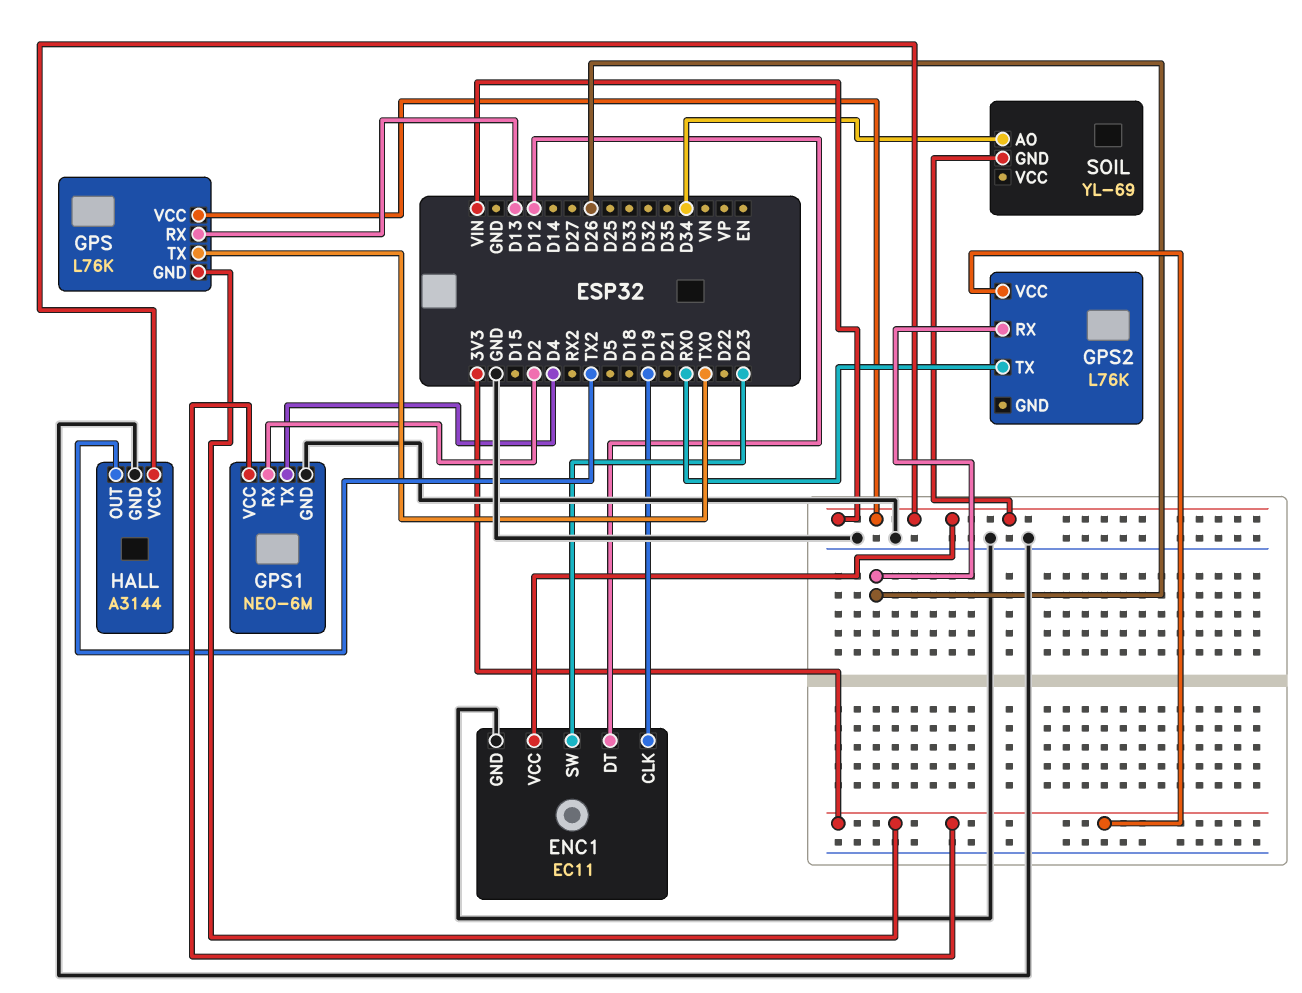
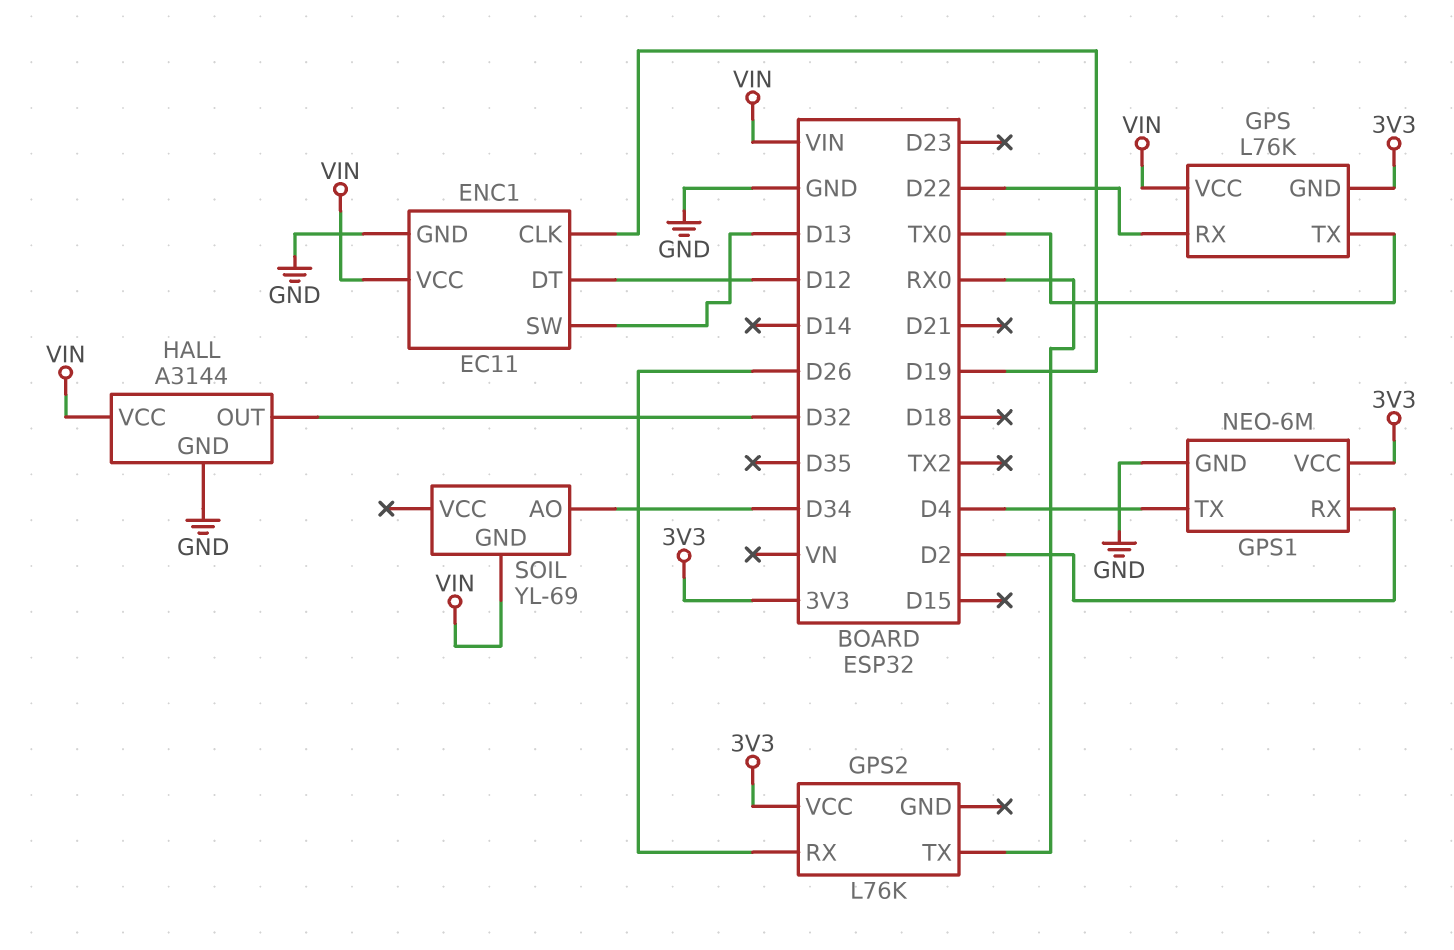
ENC1 pin SW: D23 -> D13
GPS pin RX: D13 -> D22
HALL pin OUT: TX2 -> D32

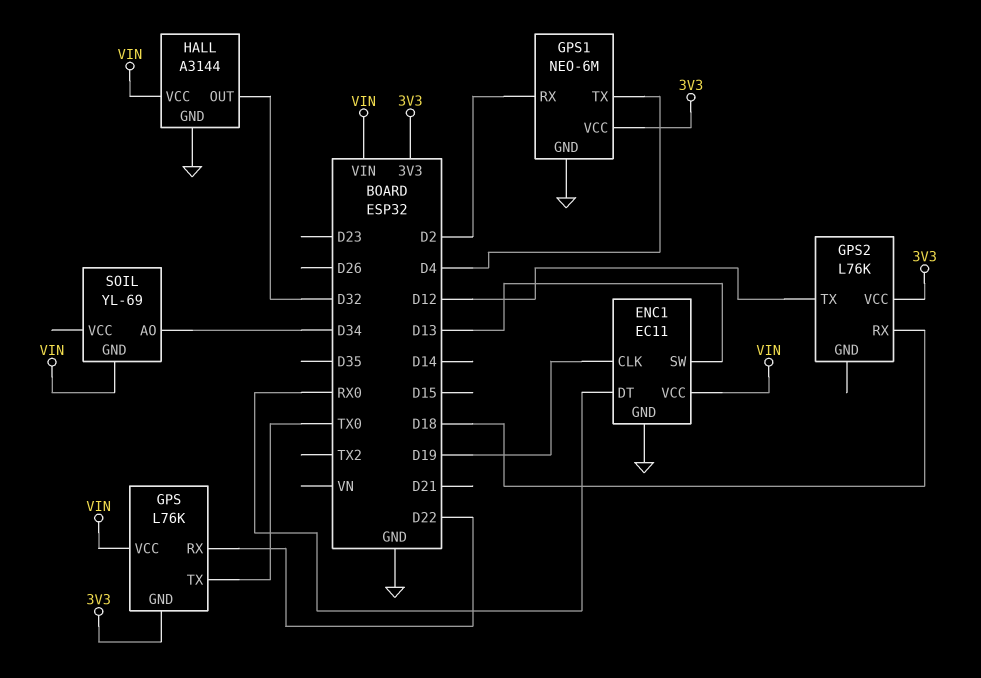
ENC1 pin DT: D12 -> RX0
GPS2 pin RX: D26 -> D18
GPS2 pin TX: RX0 -> D12

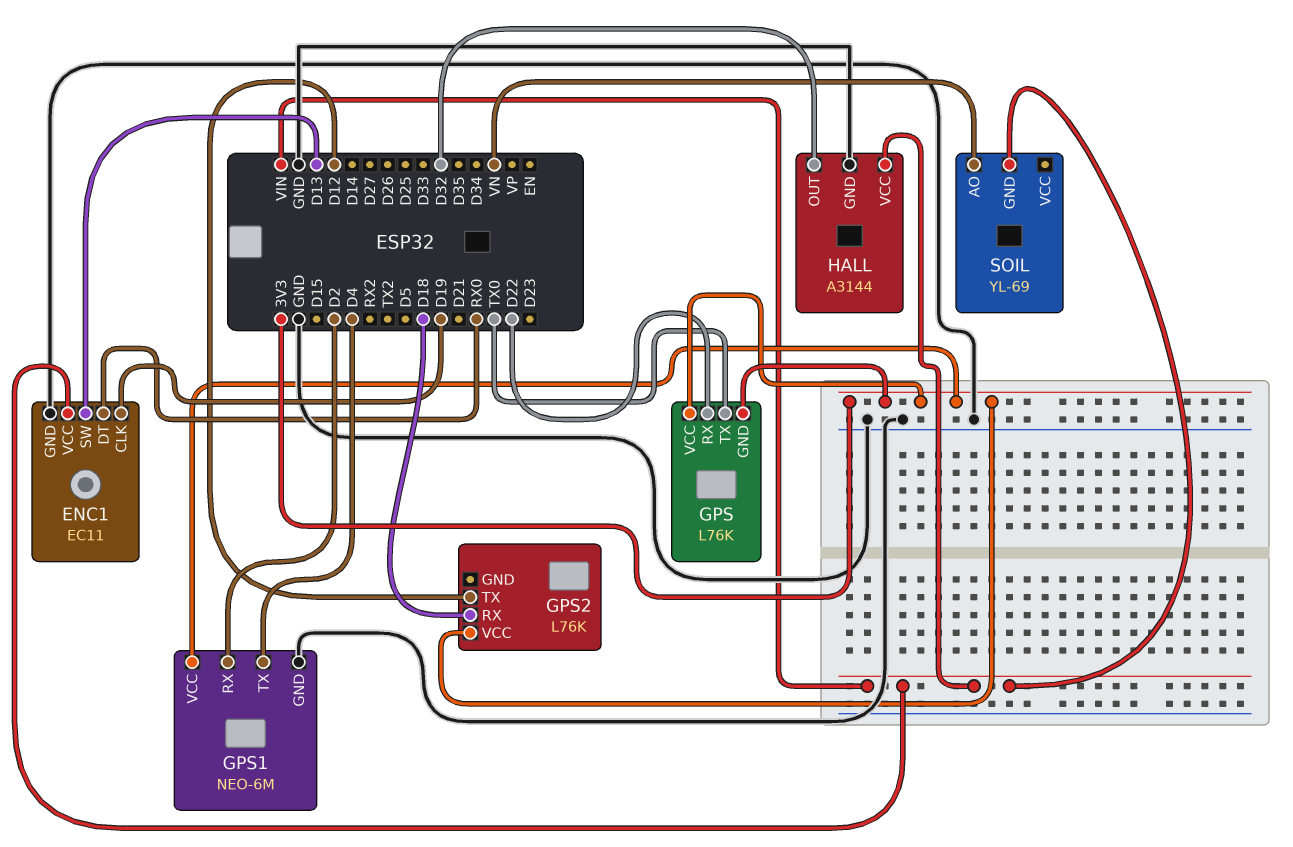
GPS pin VCC: VIN -> 3V3
SOIL pin AO: D34 -> VN

